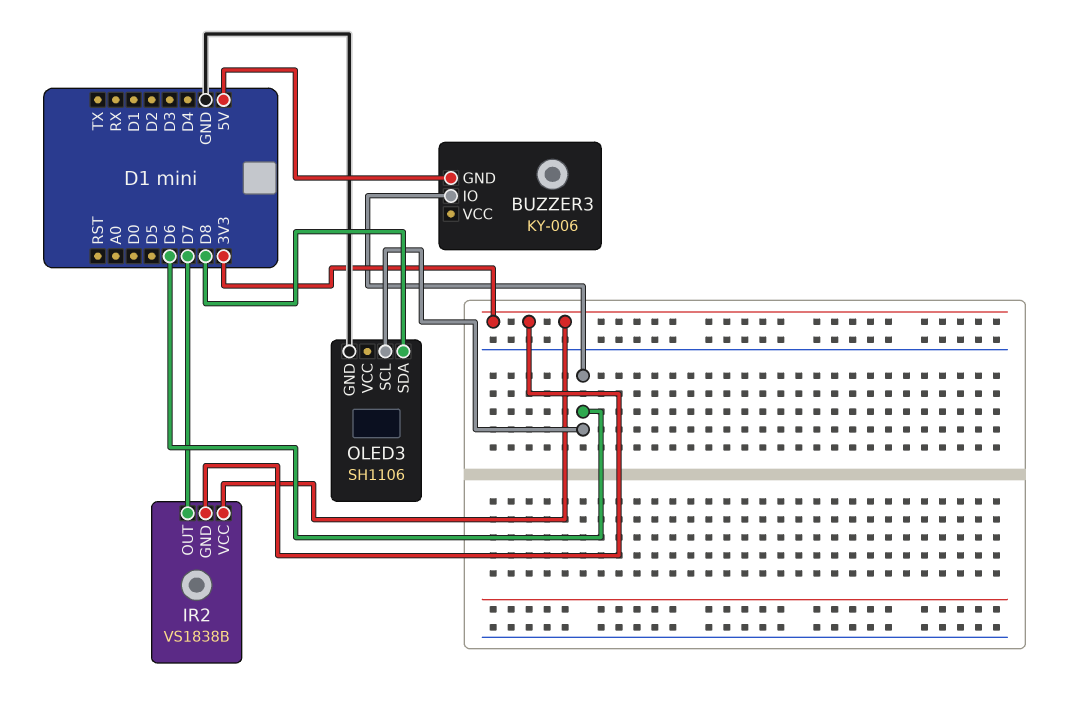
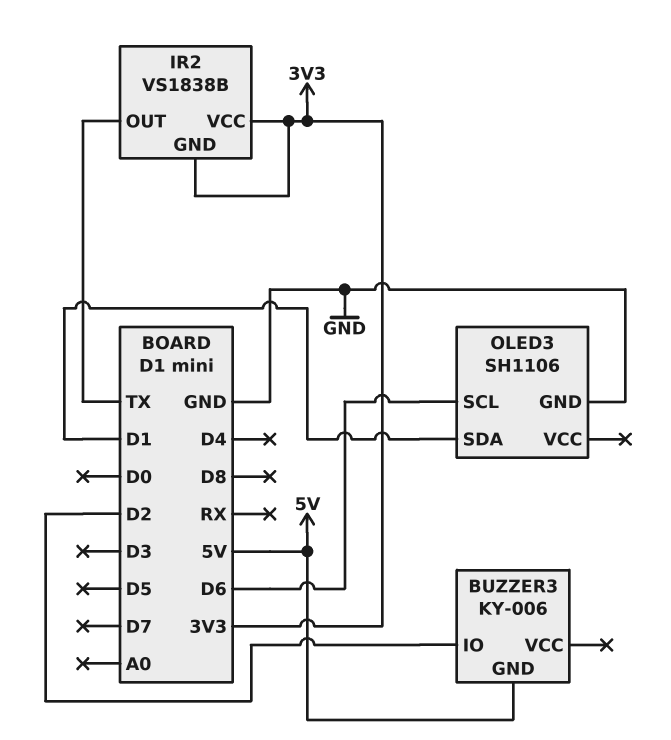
BUZZER3 pin IO: D6 -> D2
IR2 pin OUT: D7 -> TX
OLED3 pin SDA: D8 -> D1

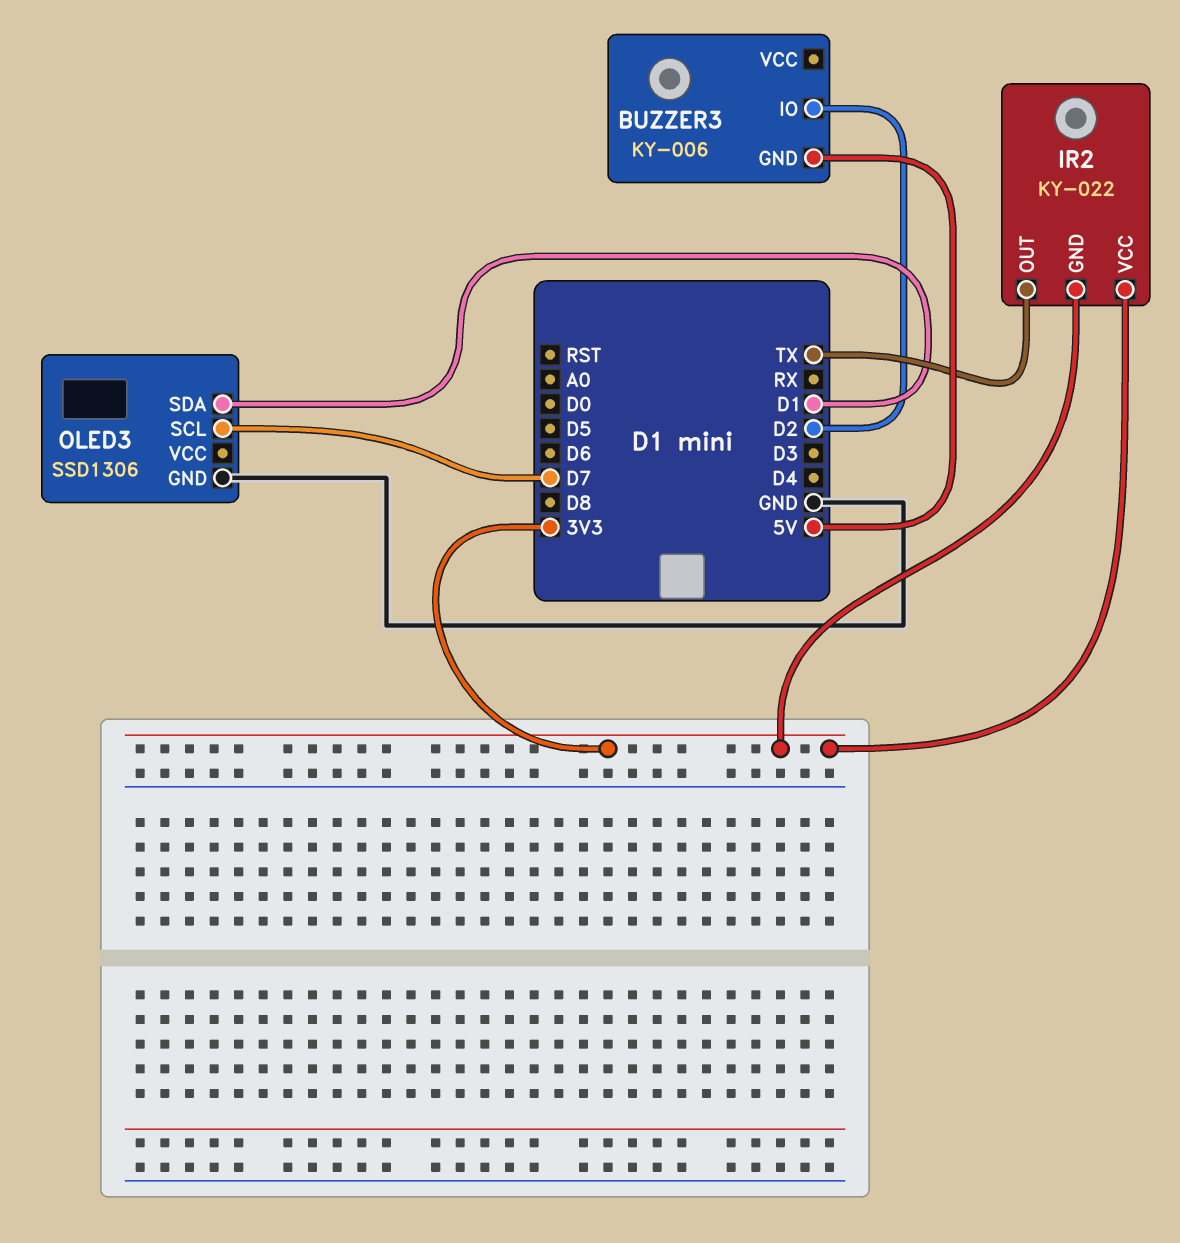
IR2: VS1838B -> KY-022
OLED3: SH1106 -> SSD1306
OLED3 pin SCL: D6 -> D7

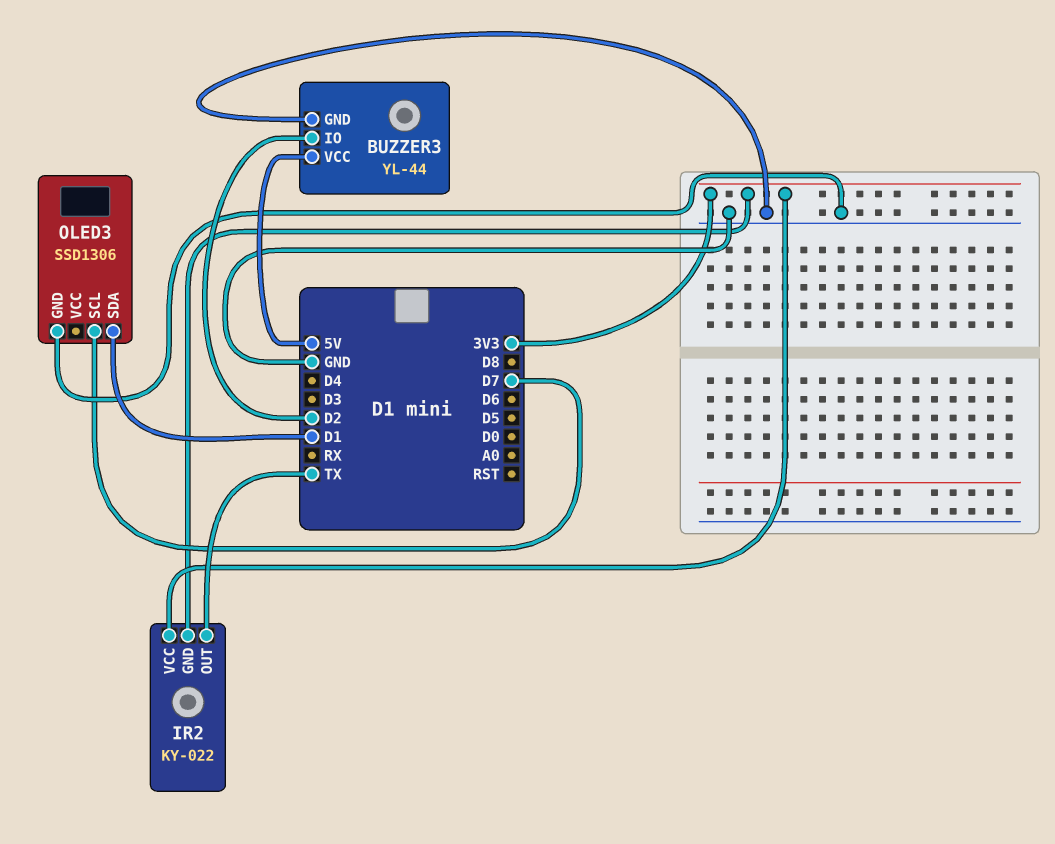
BUZZER3: KY-006 -> YL-44
BUZZER3 pin GND: 5V -> GND
BUZZER3 pin VCC: none -> 5V

